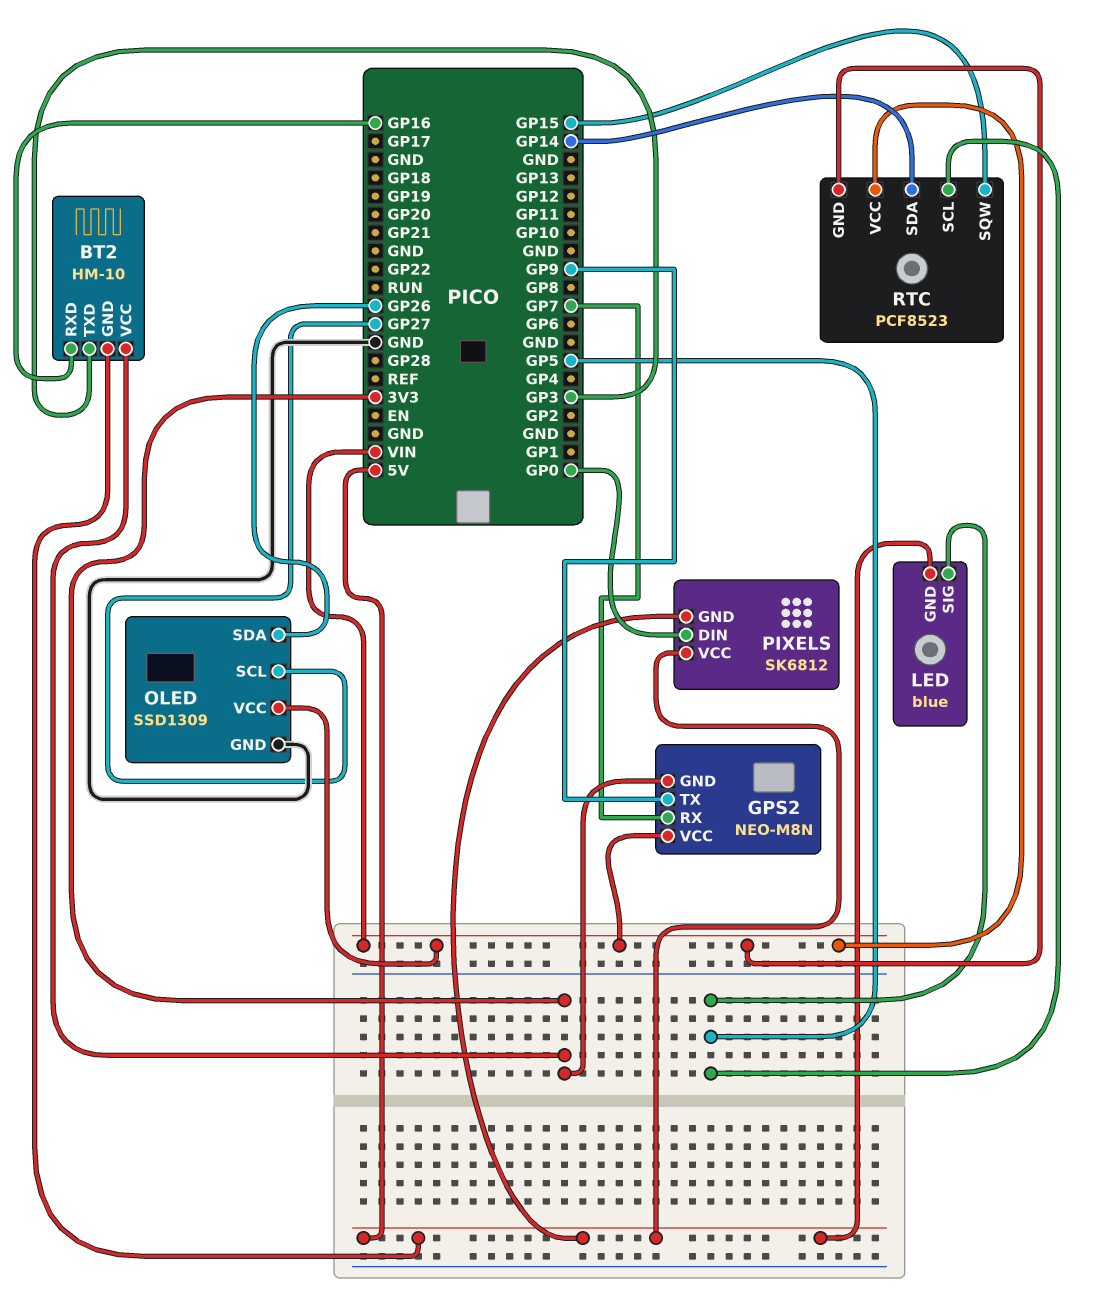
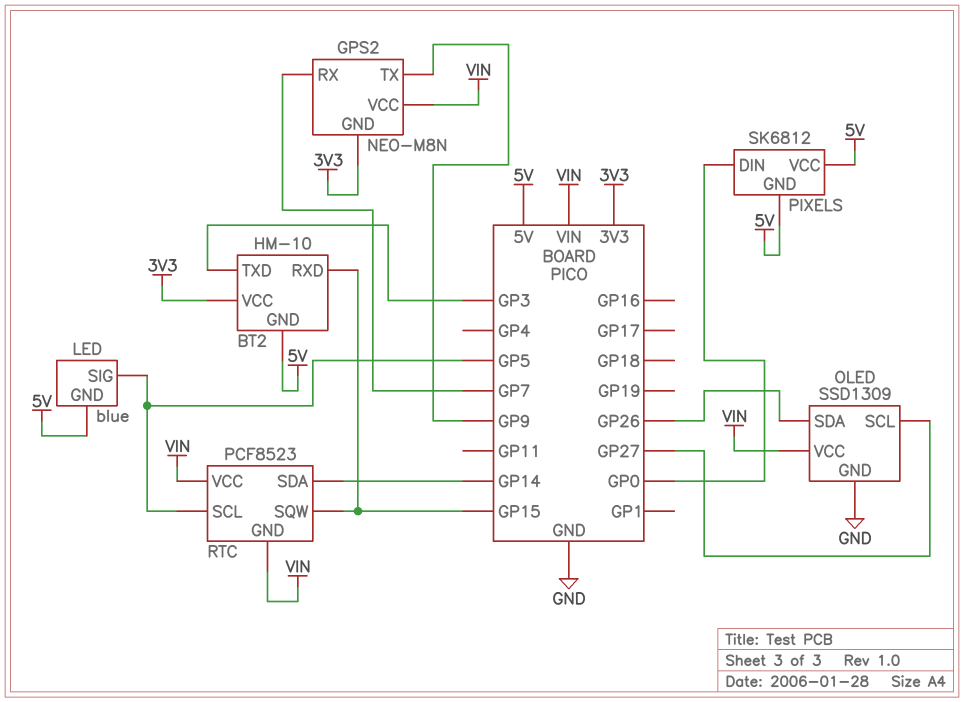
BT2 pin RXD: GP16 -> GP15

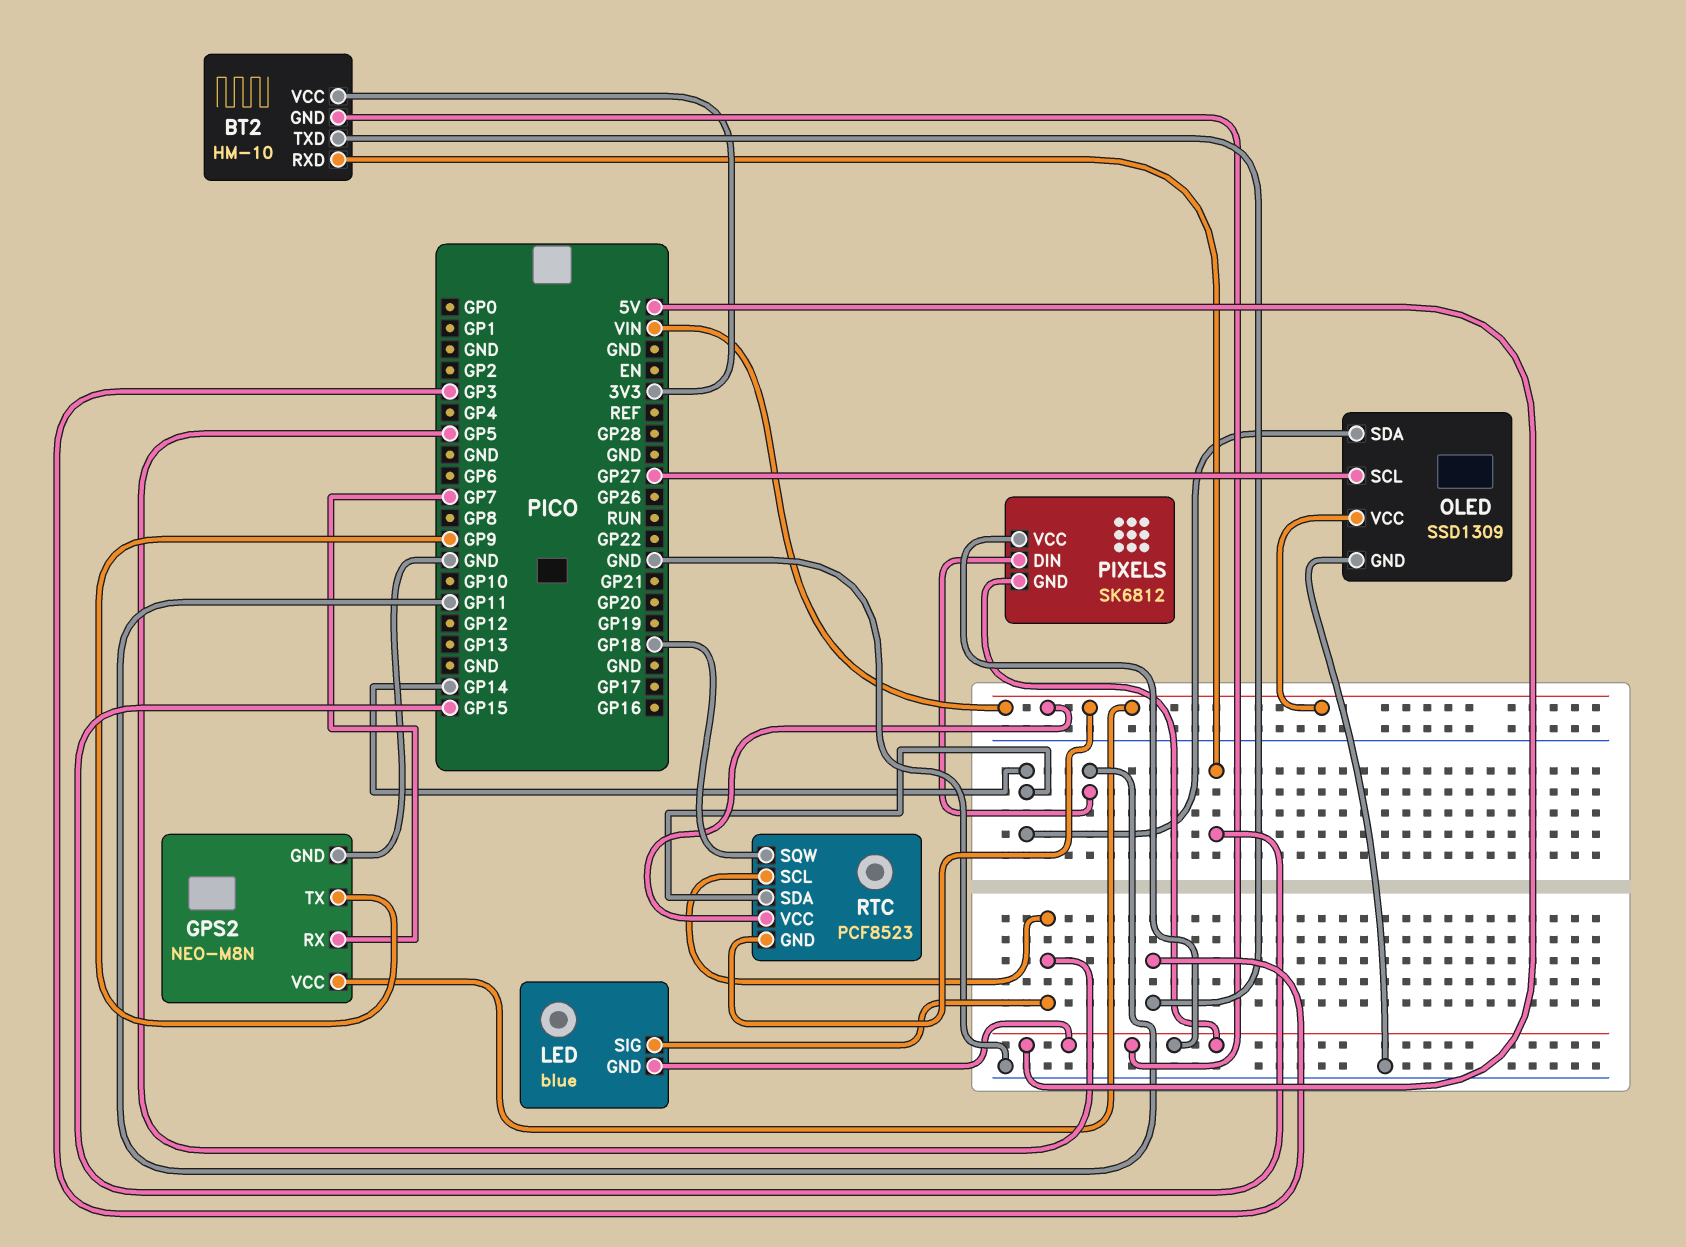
GPS2 pin GND: 3V3 -> GND
OLED pin SDA: GP26 -> GP14
PIXELS pin DIN: GP0 -> GP11
RTC pin SQW: GP15 -> GP18

